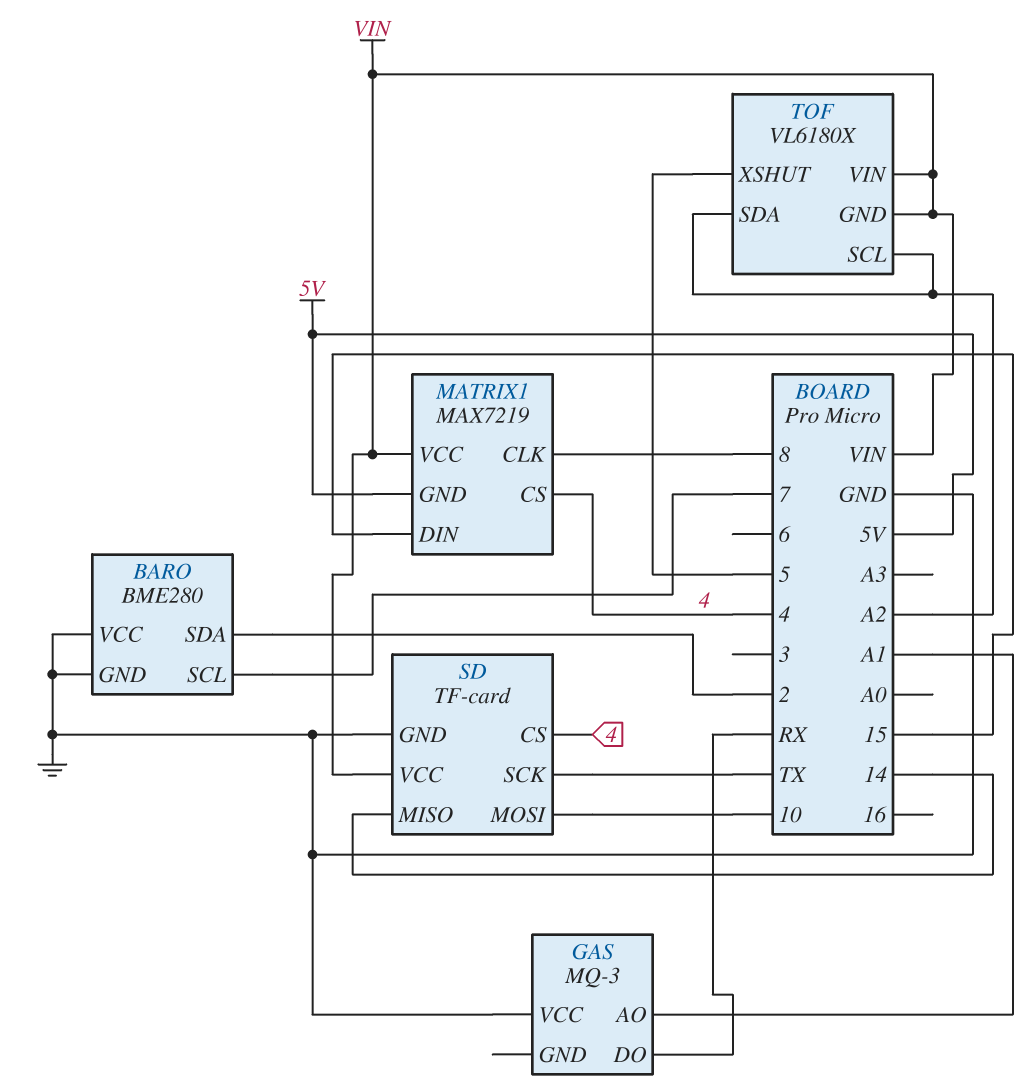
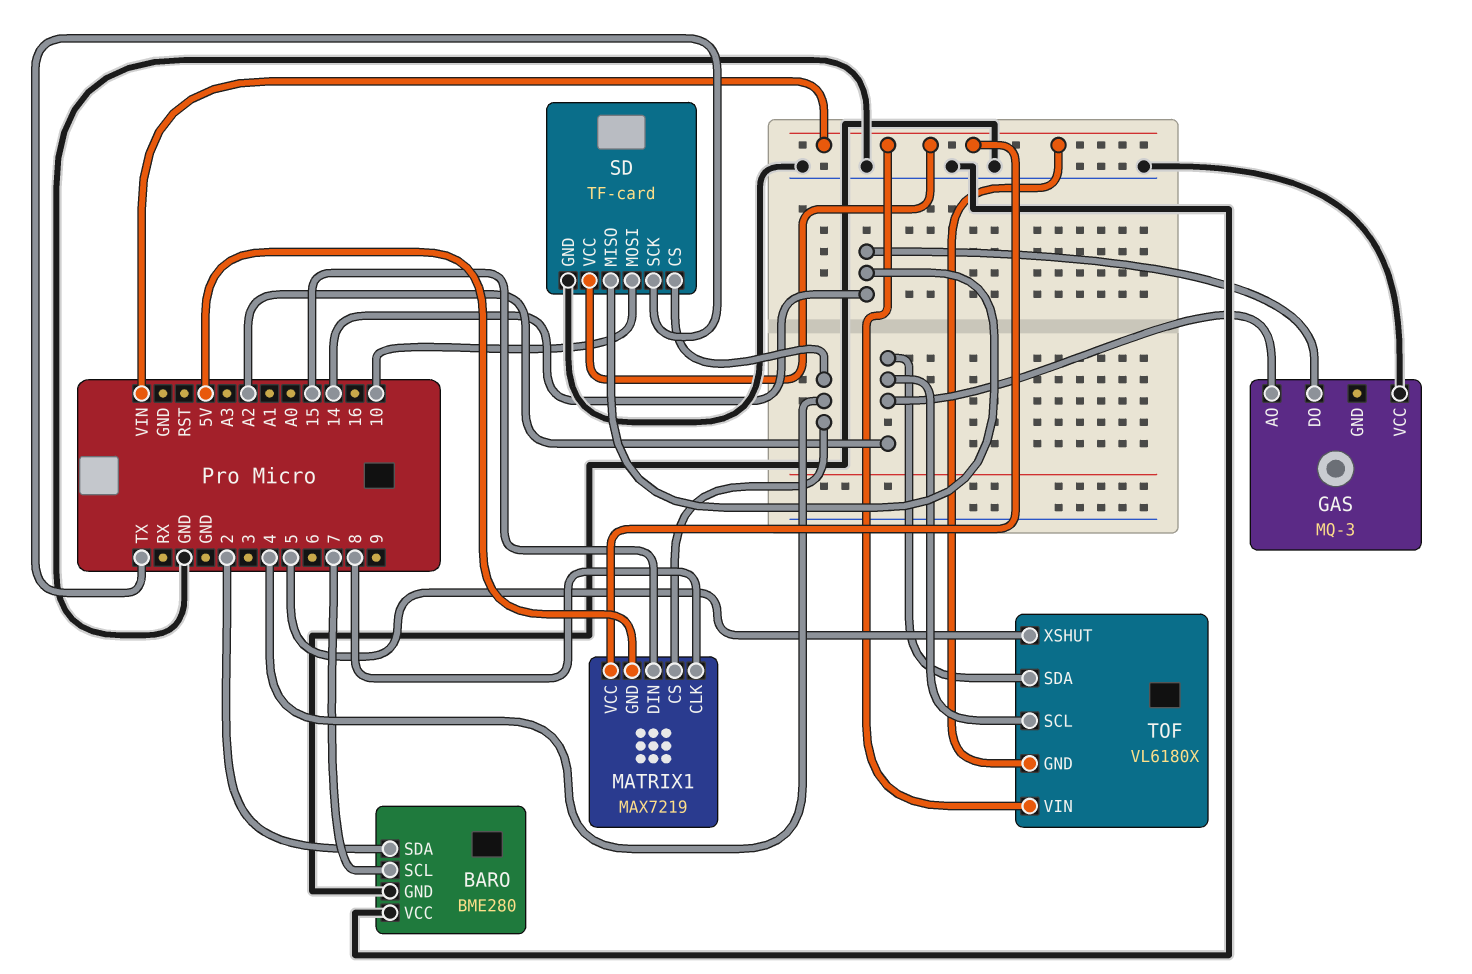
GAS pin AO: A1 -> A2
GAS pin DO: RX -> 14

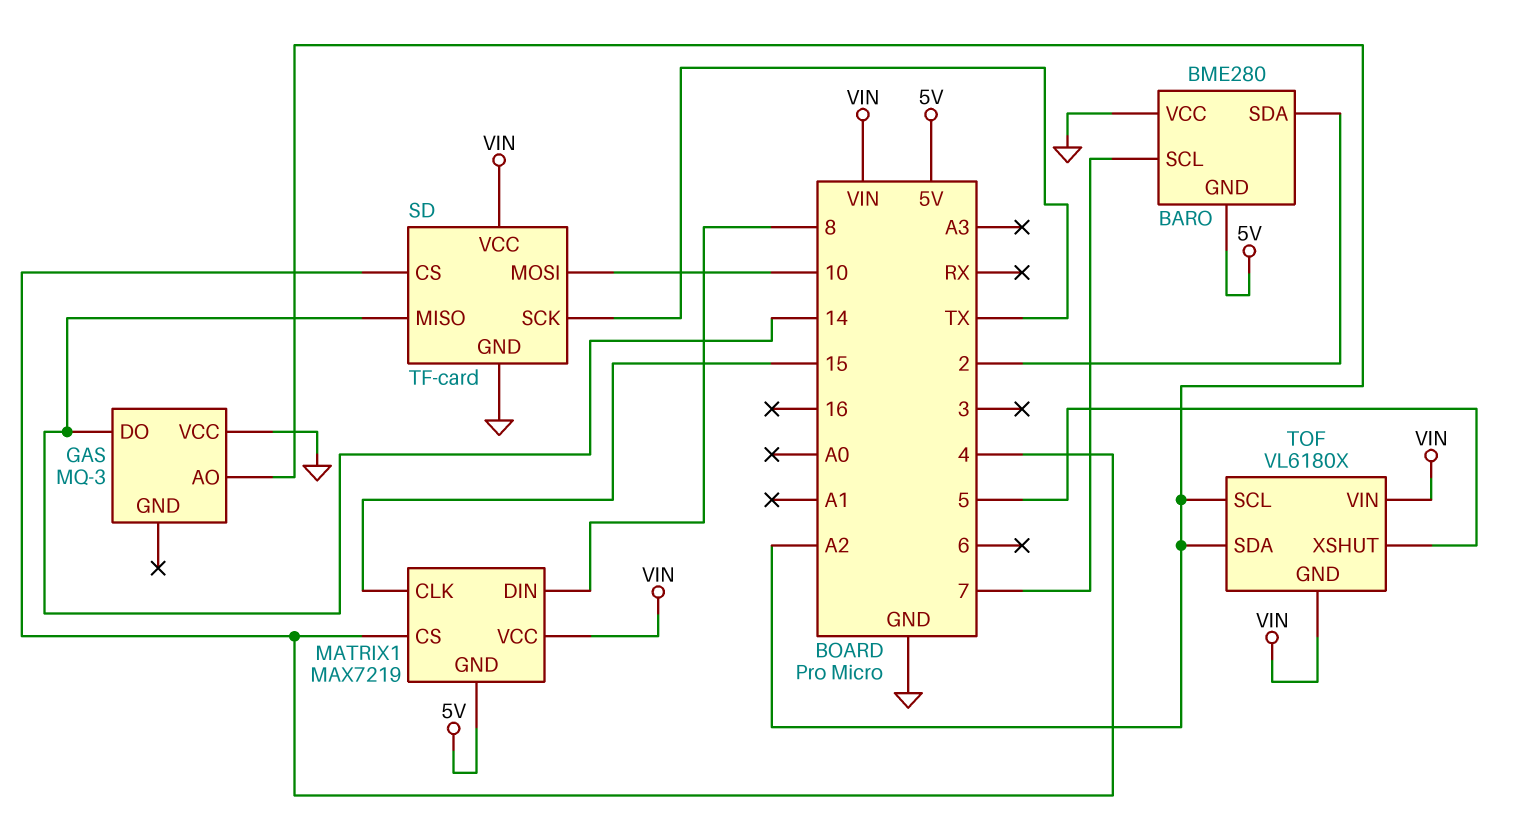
BARO pin GND: GND -> 5V
MATRIX1 pin CLK: 8 -> 15
MATRIX1 pin DIN: 15 -> 8

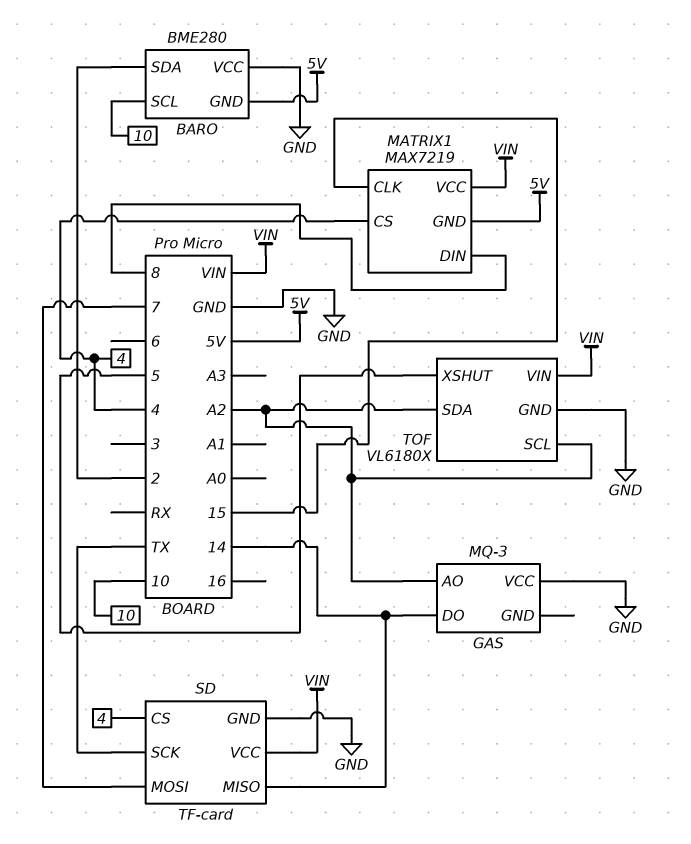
BARO pin SCL: 7 -> 10
SD pin MOSI: 10 -> 7
TOF pin GND: VIN -> GND

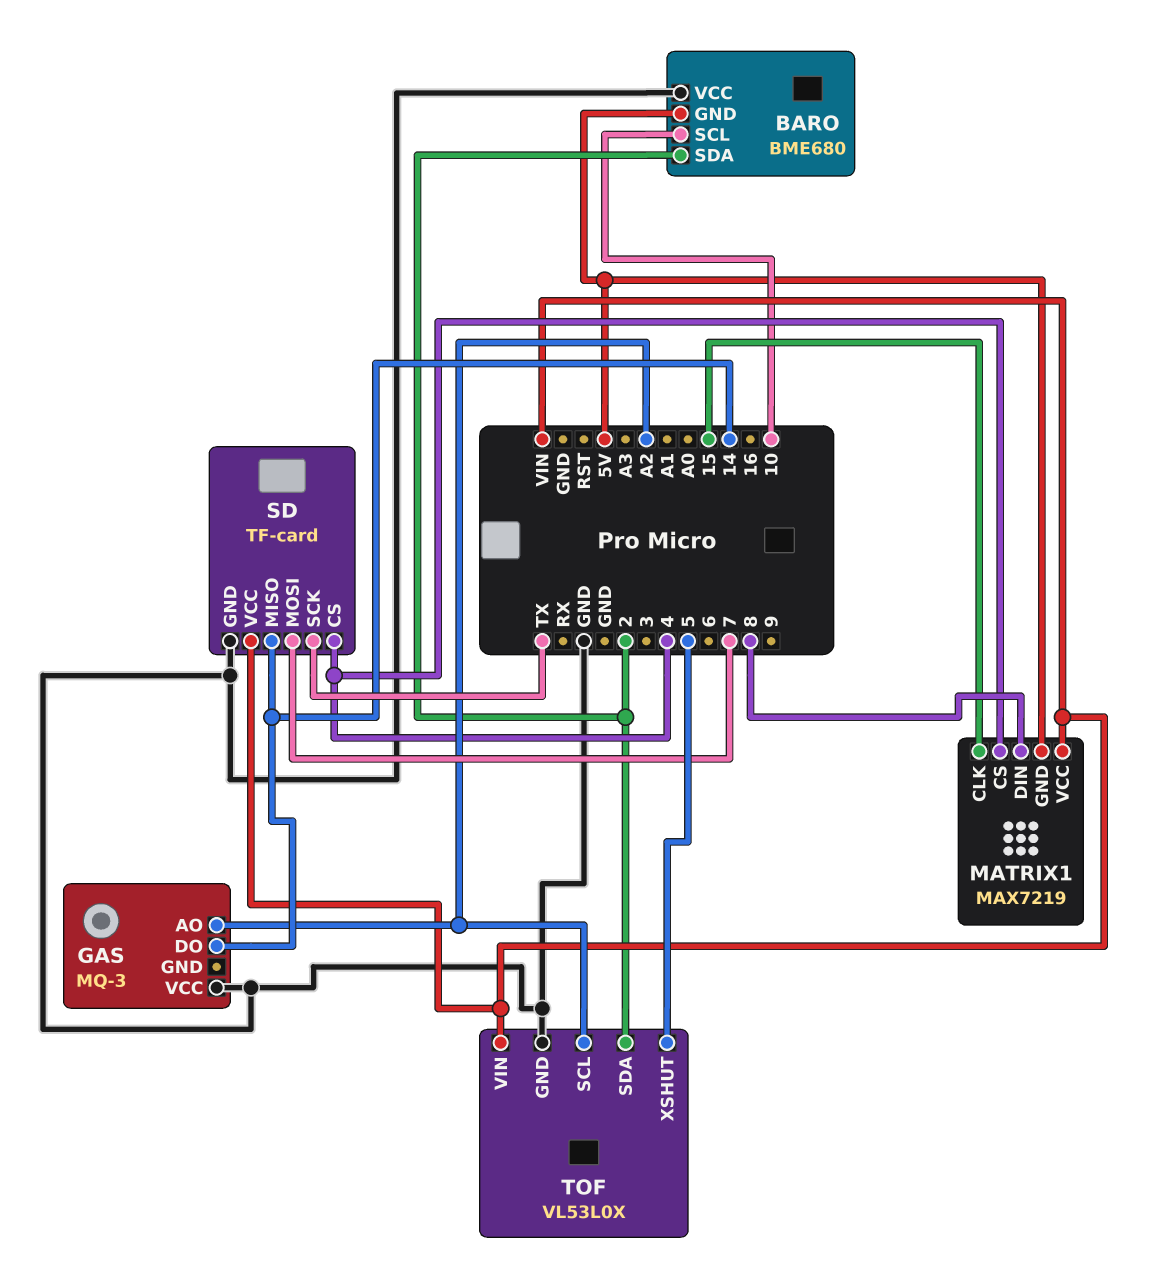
BARO: BME280 -> BME680
TOF: VL6180X -> VL53L0X
TOF pin SDA: A2 -> 2

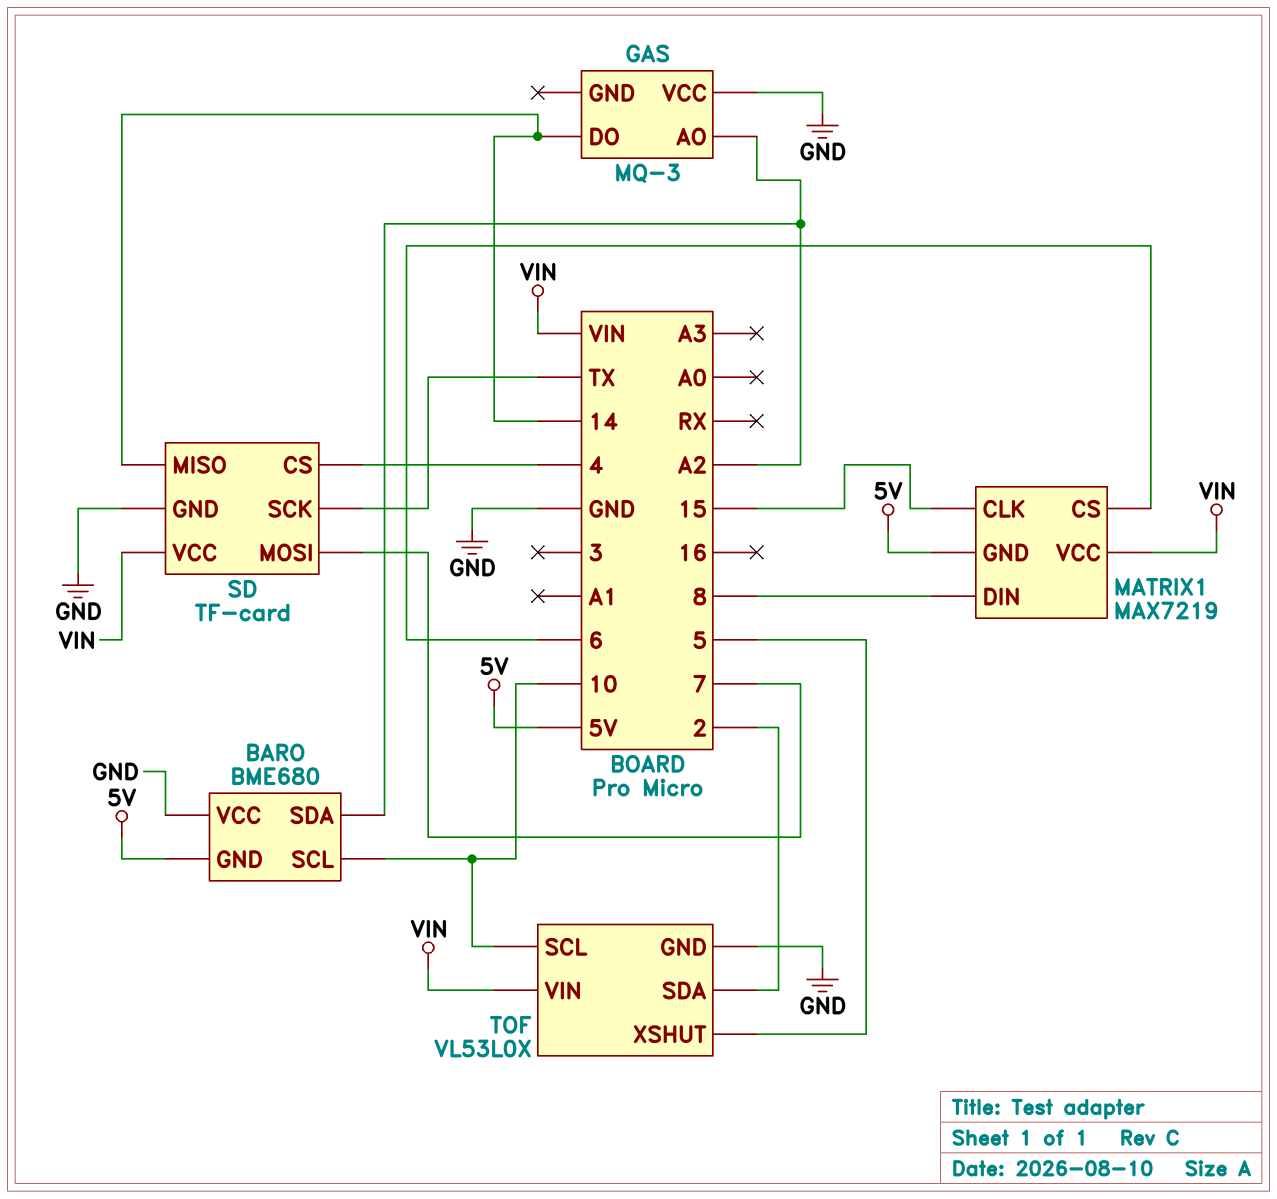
BARO pin SDA: 2 -> A2
MATRIX1 pin CS: 4 -> 6
TOF pin SCL: A2 -> 10

